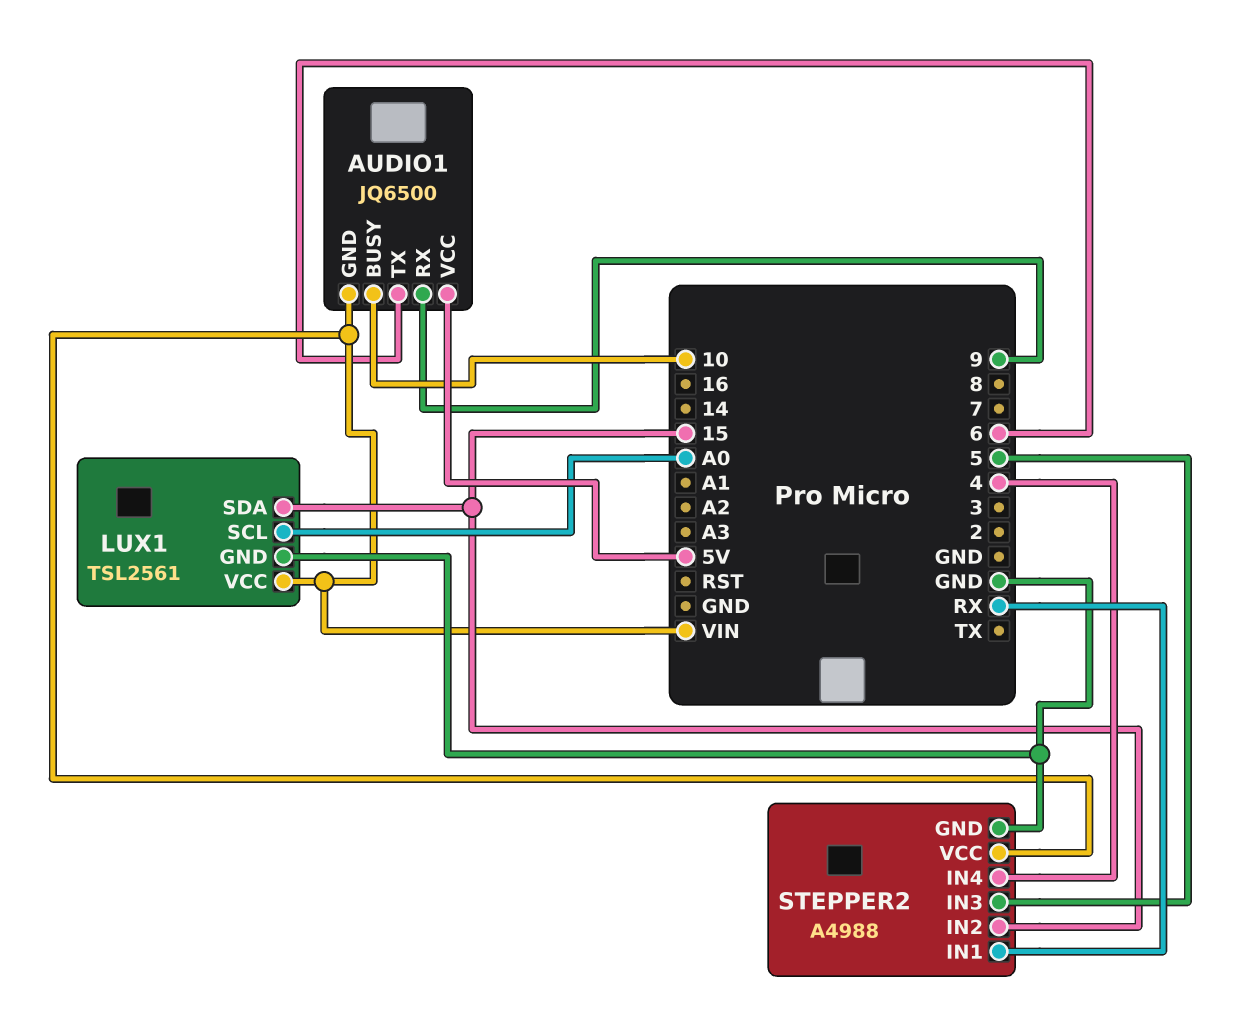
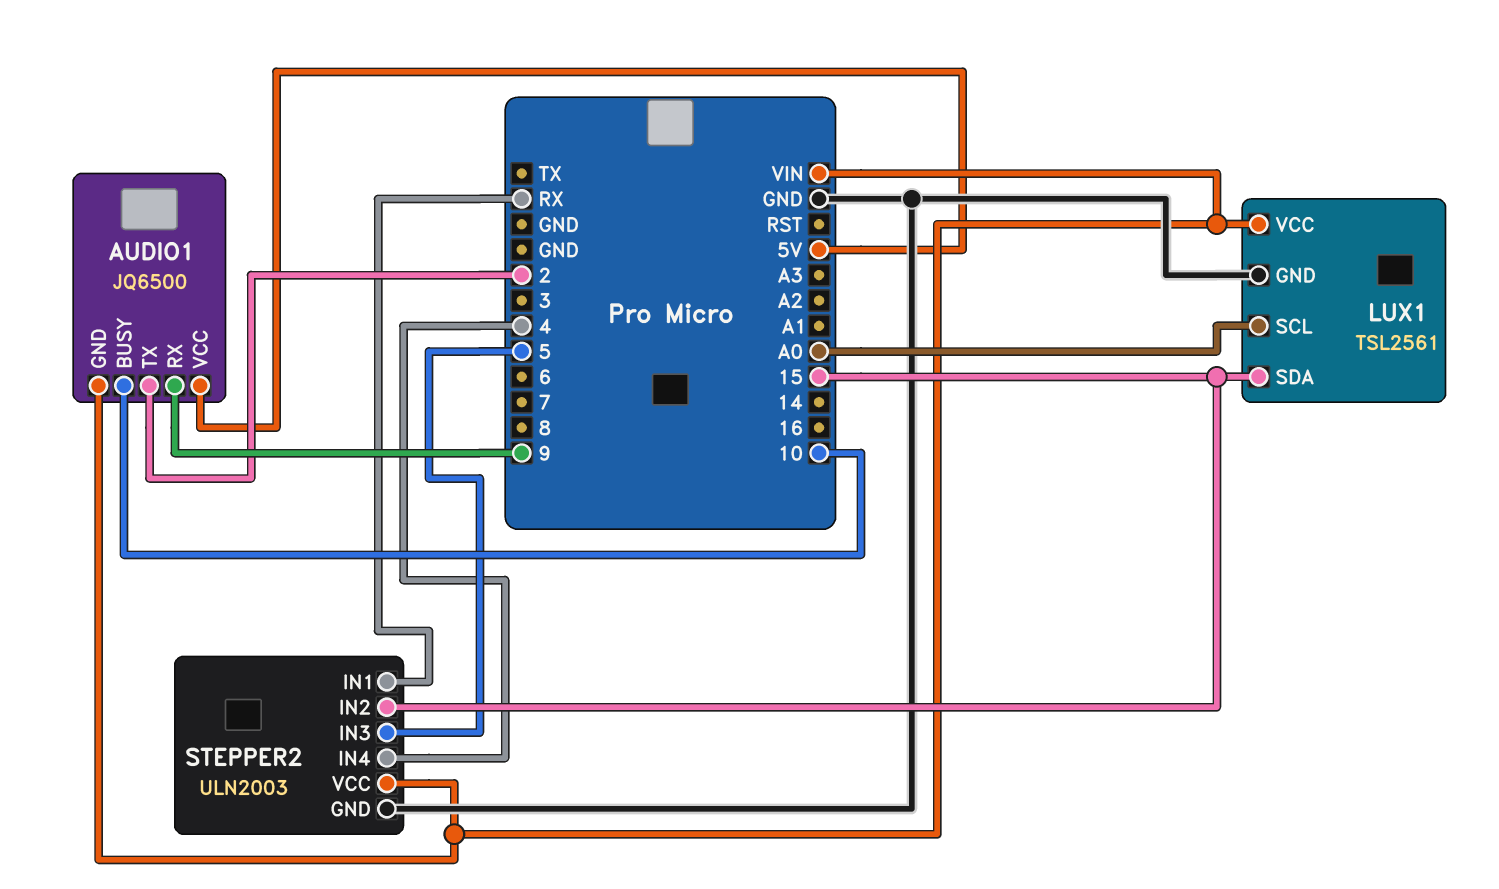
AUDIO1 pin TX: 6 -> 2
STEPPER2: A4988 -> ULN2003

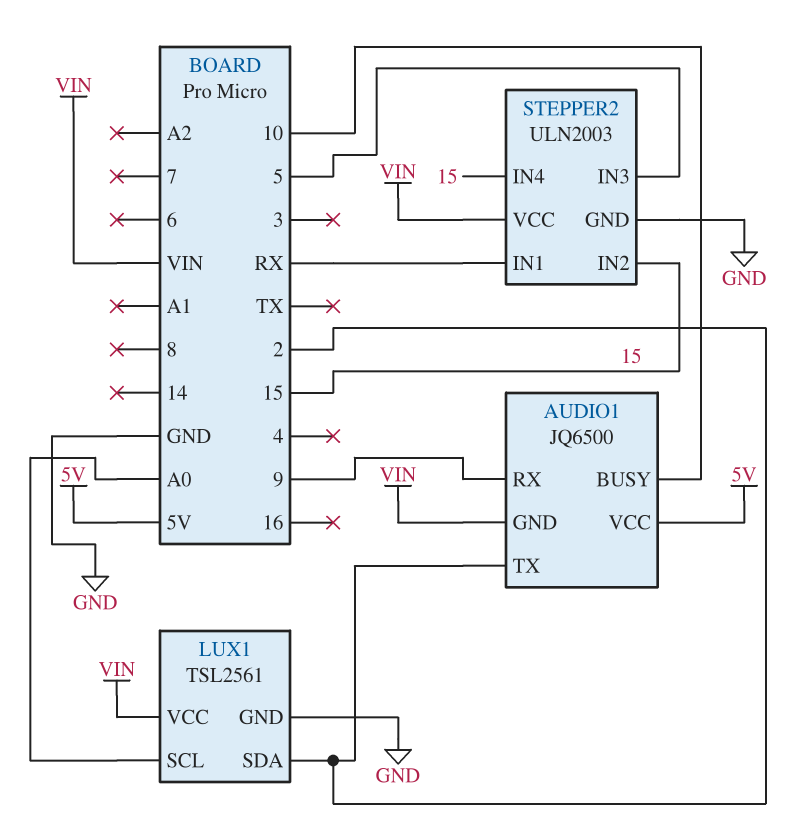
LUX1 pin SDA: 15 -> 2
STEPPER2 pin IN4: 4 -> 15

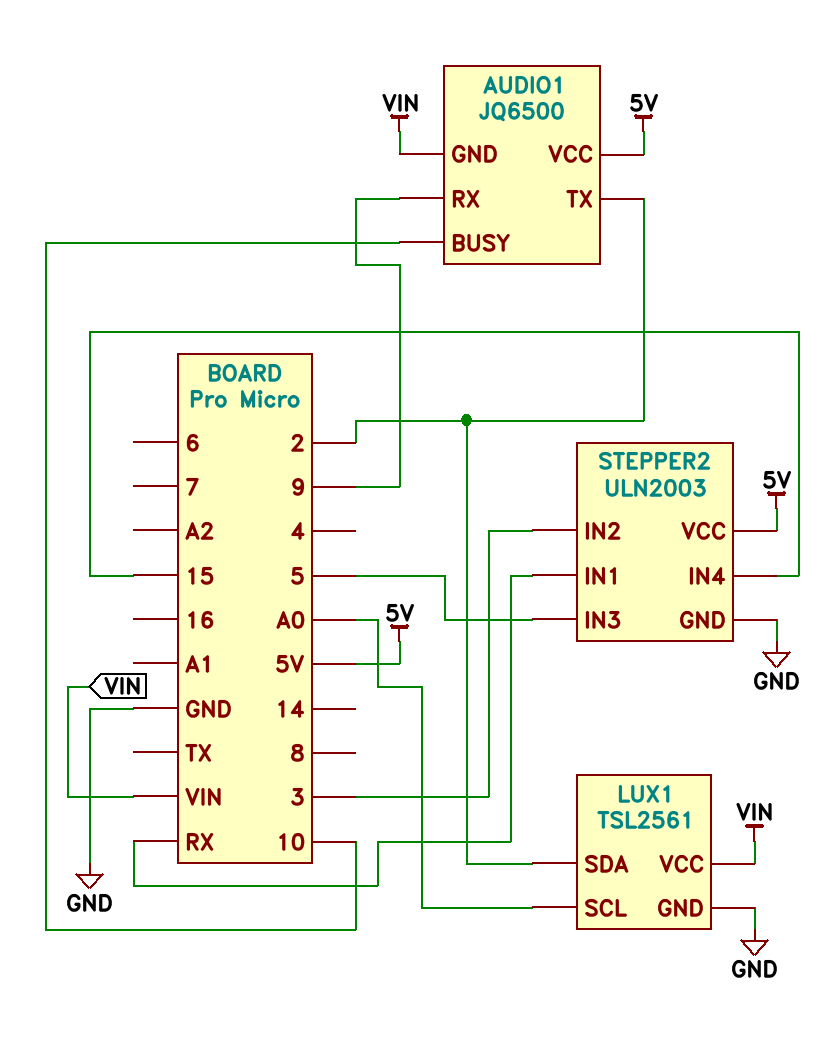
STEPPER2 pin IN2: 15 -> 3
STEPPER2 pin VCC: VIN -> 5V

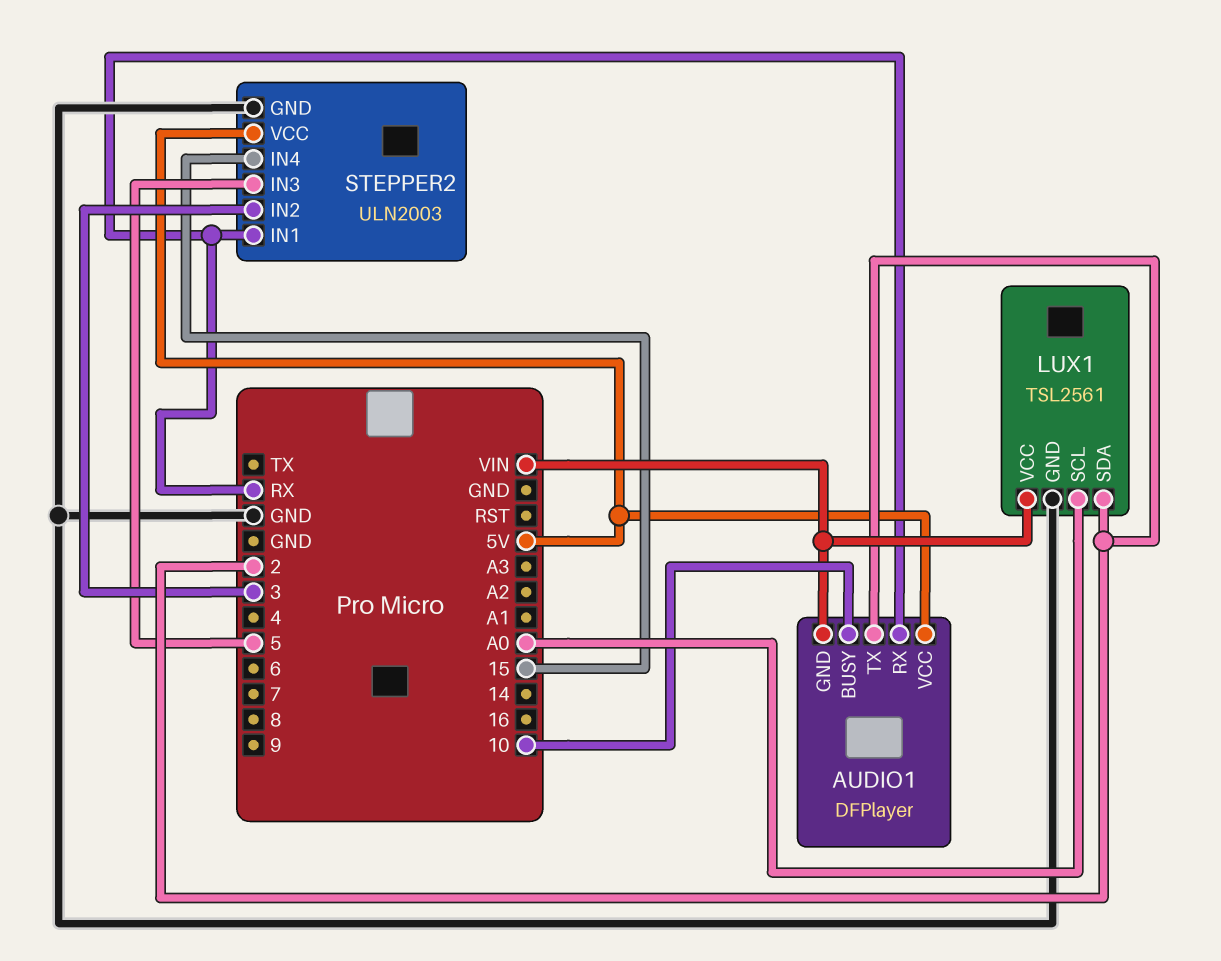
AUDIO1: JQ6500 -> DFPlayer
AUDIO1 pin RX: 9 -> RX

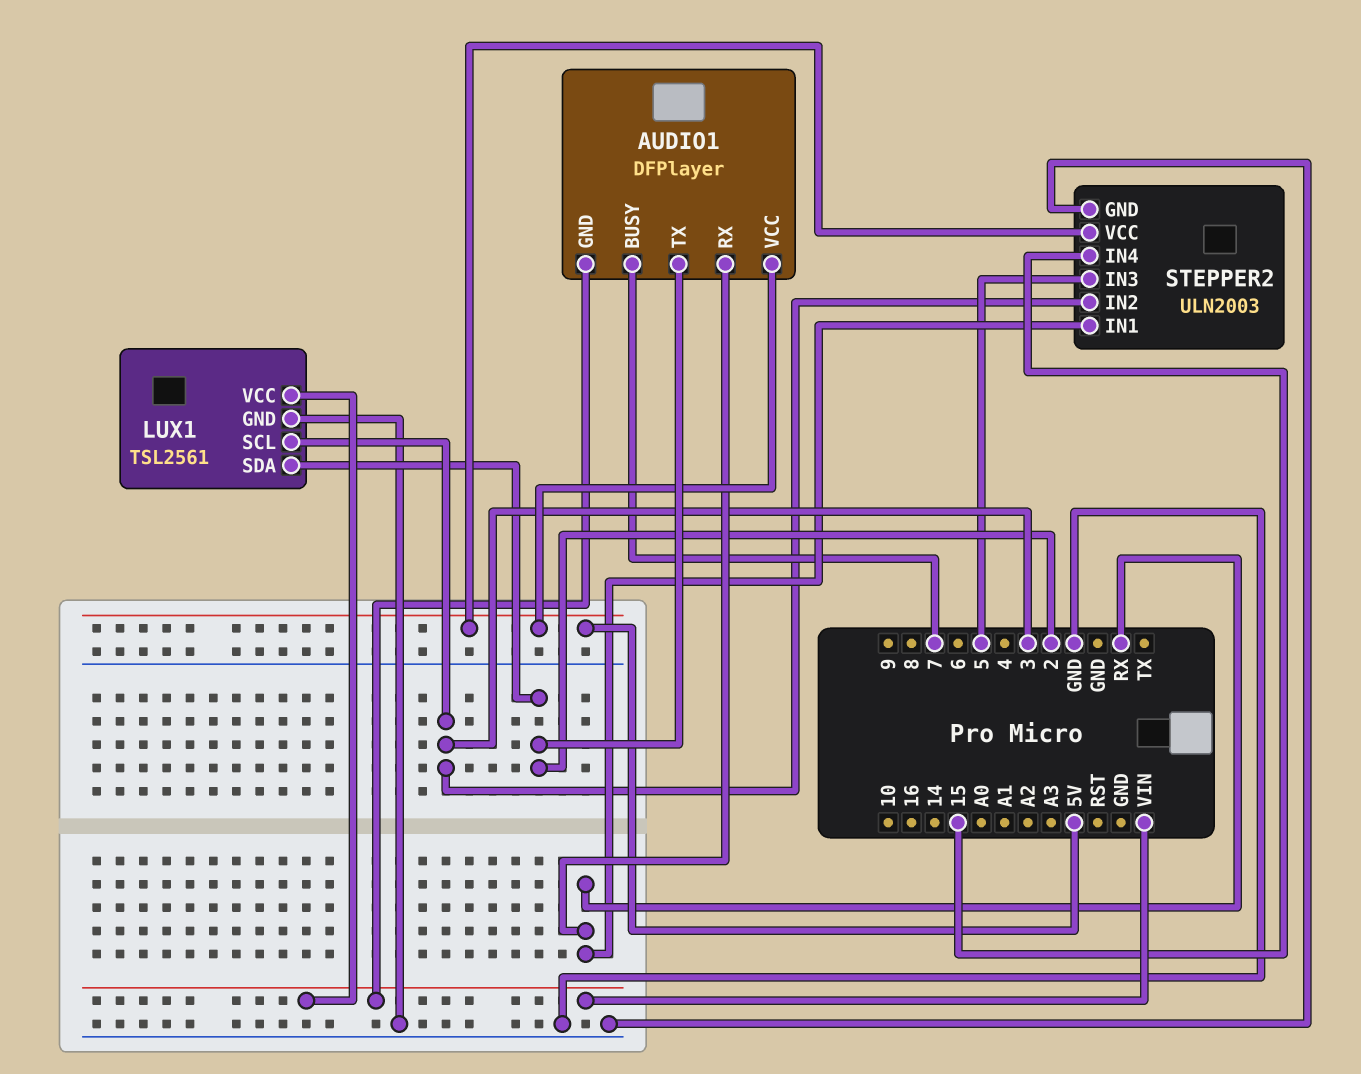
AUDIO1 pin BUSY: 10 -> 7
LUX1 pin SCL: A0 -> 3

